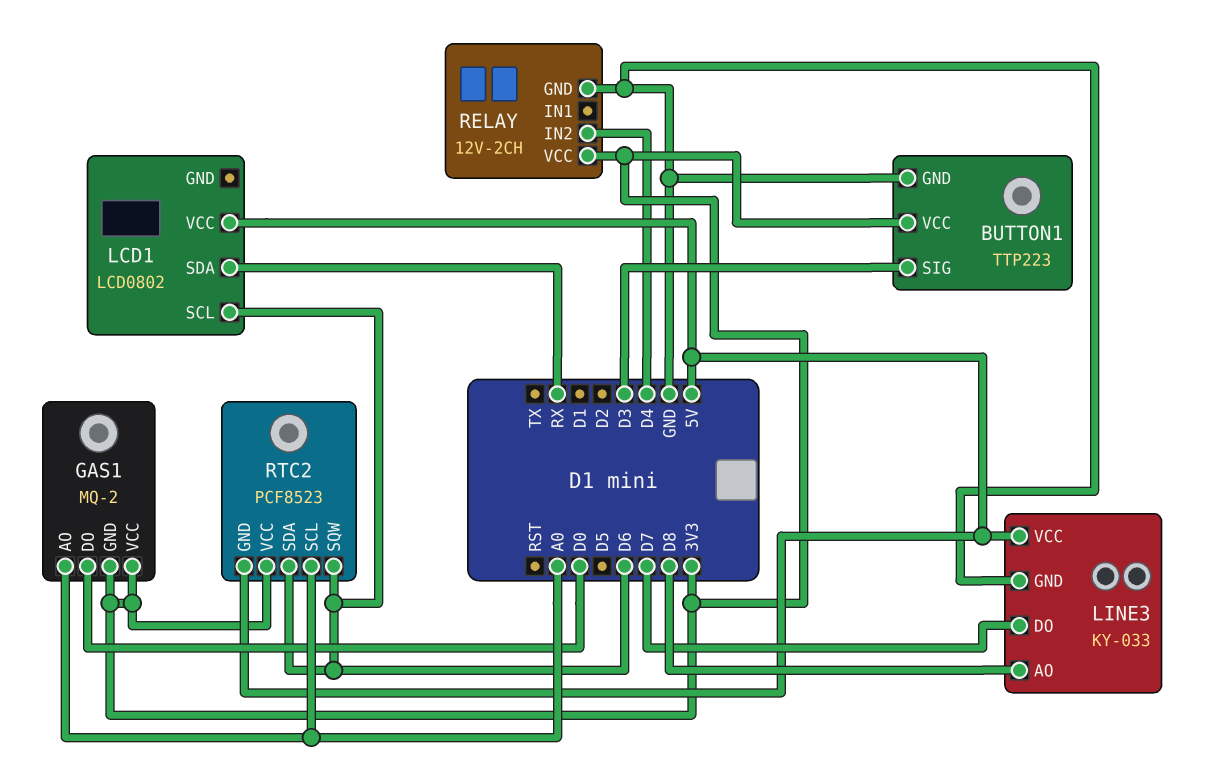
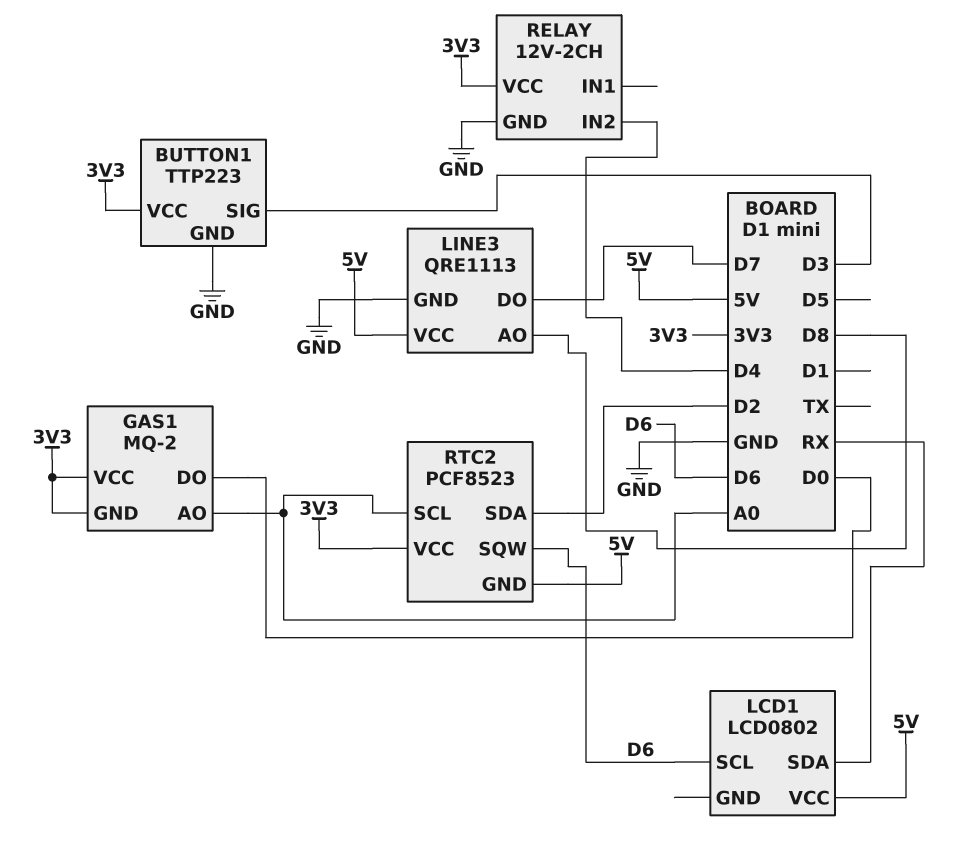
LINE3: KY-033 -> QRE1113
RTC2 pin SDA: D6 -> D2

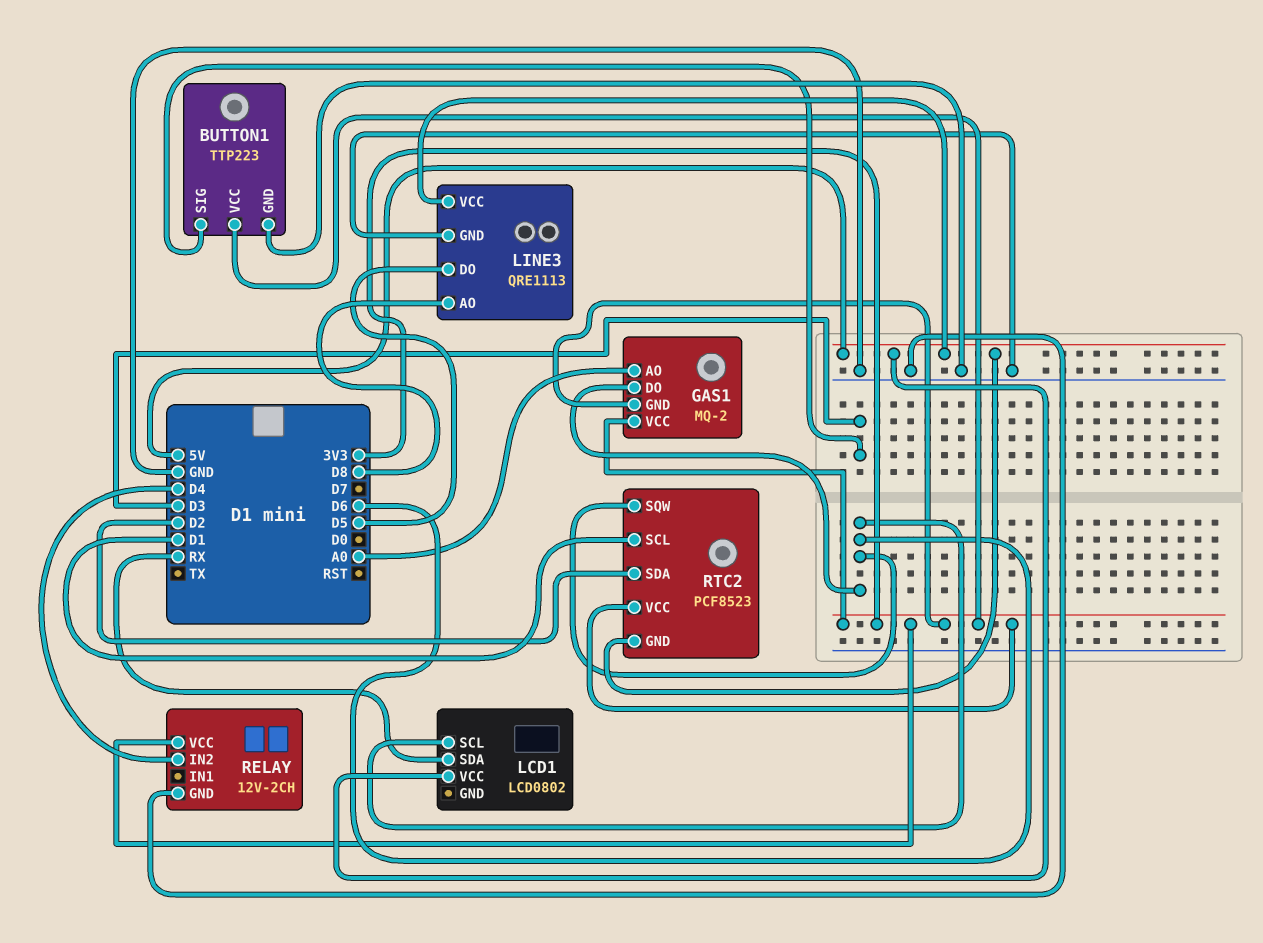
GAS1 pin DO: D0 -> D6
LINE3 pin DO: D7 -> D5
RTC2 pin SCL: A0 -> D1

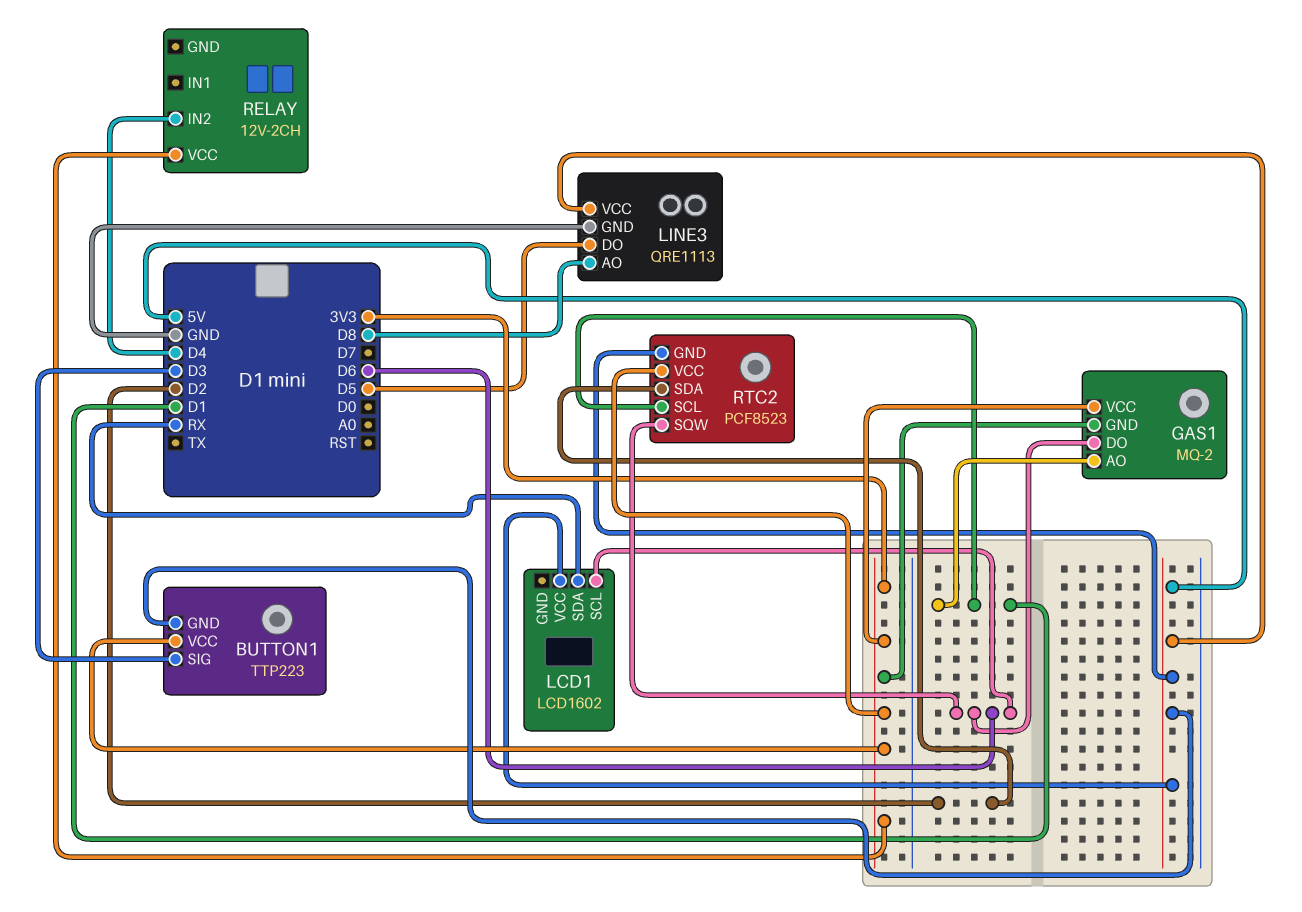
BUTTON1 pin GND: GND -> 5V
GAS1 pin AO: A0 -> D1
LCD1: LCD0802 -> LCD1602
RELAY pin GND: GND -> none

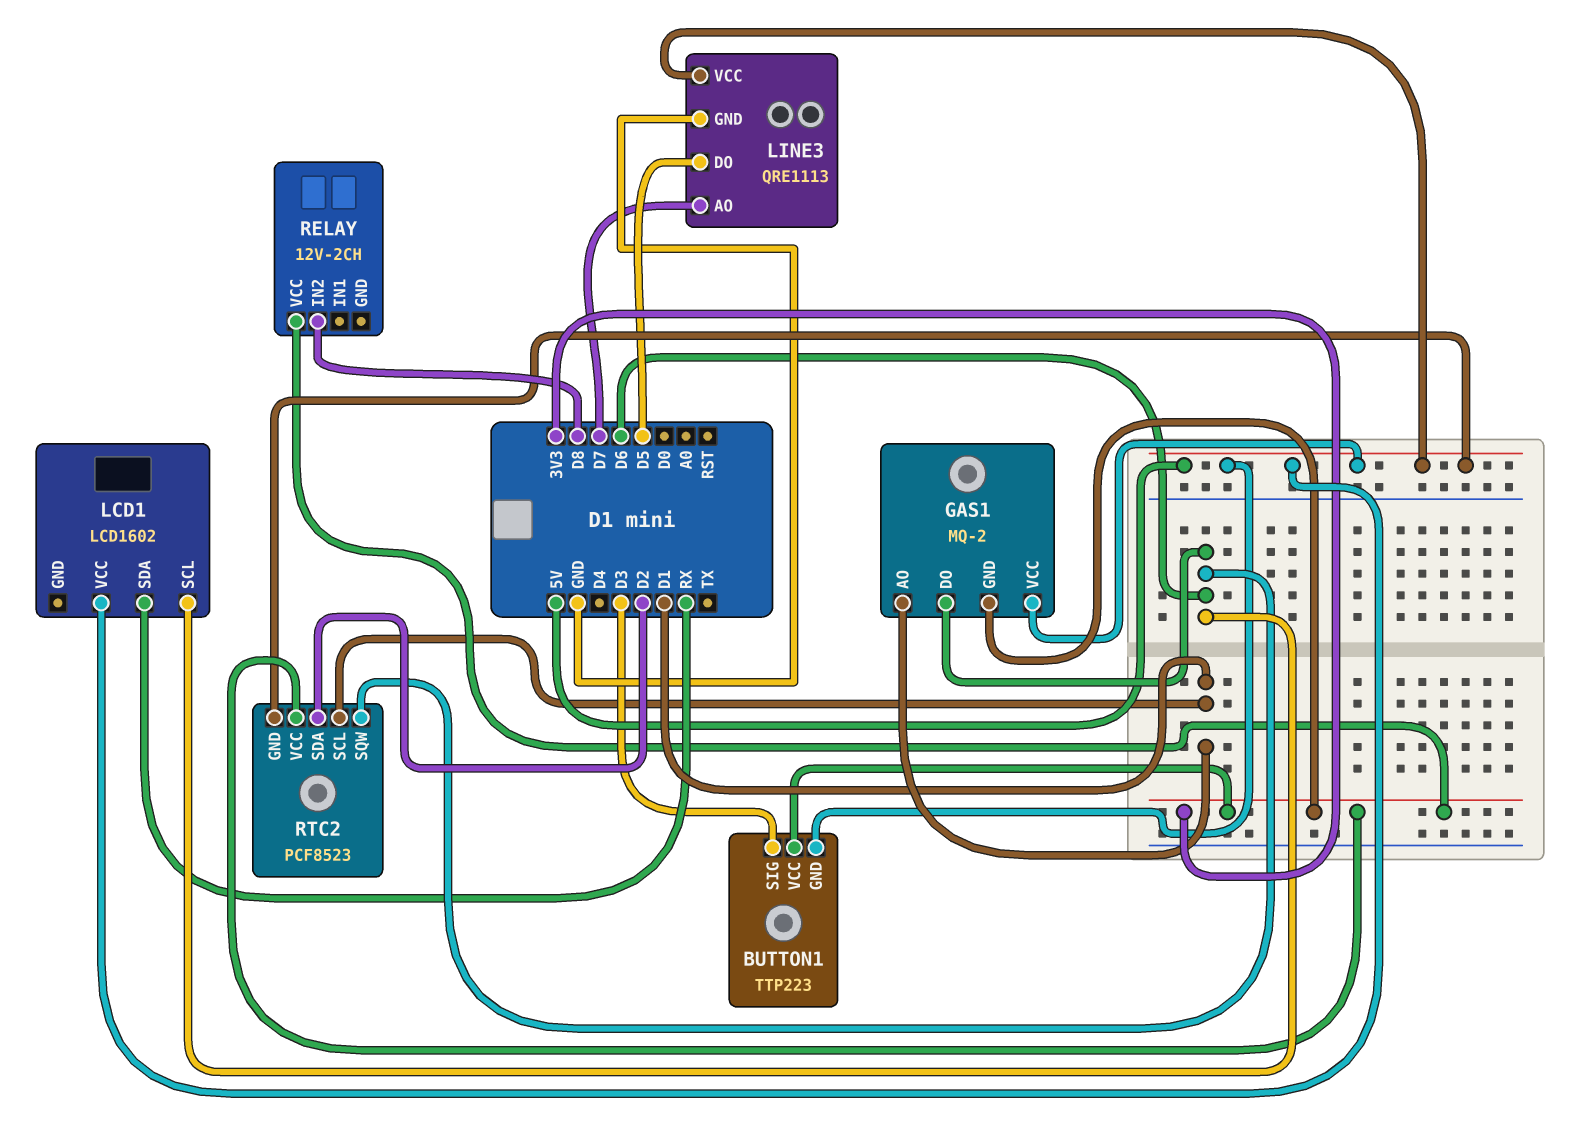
GAS1 pin VCC: 3V3 -> 5V
LINE3 pin AO: D8 -> D7
RELAY pin IN2: D4 -> D8

